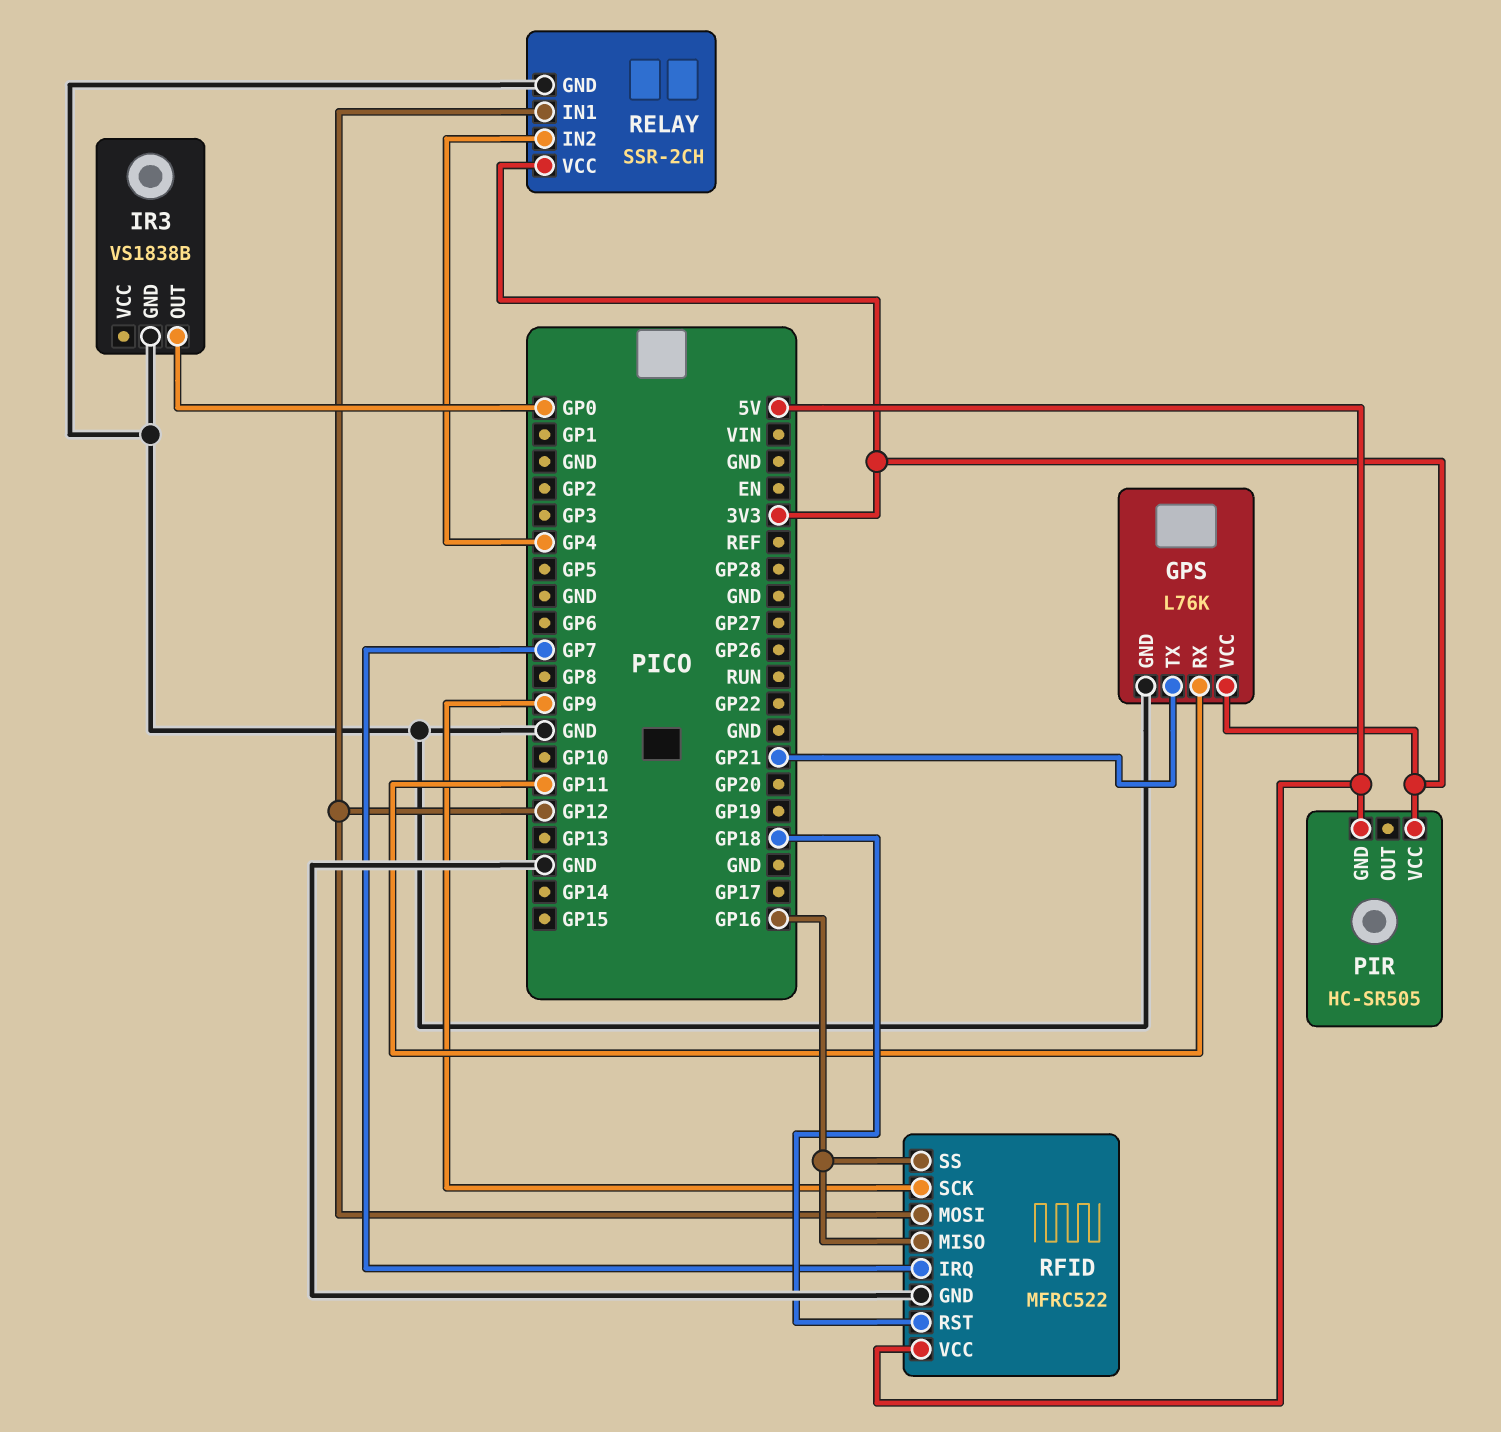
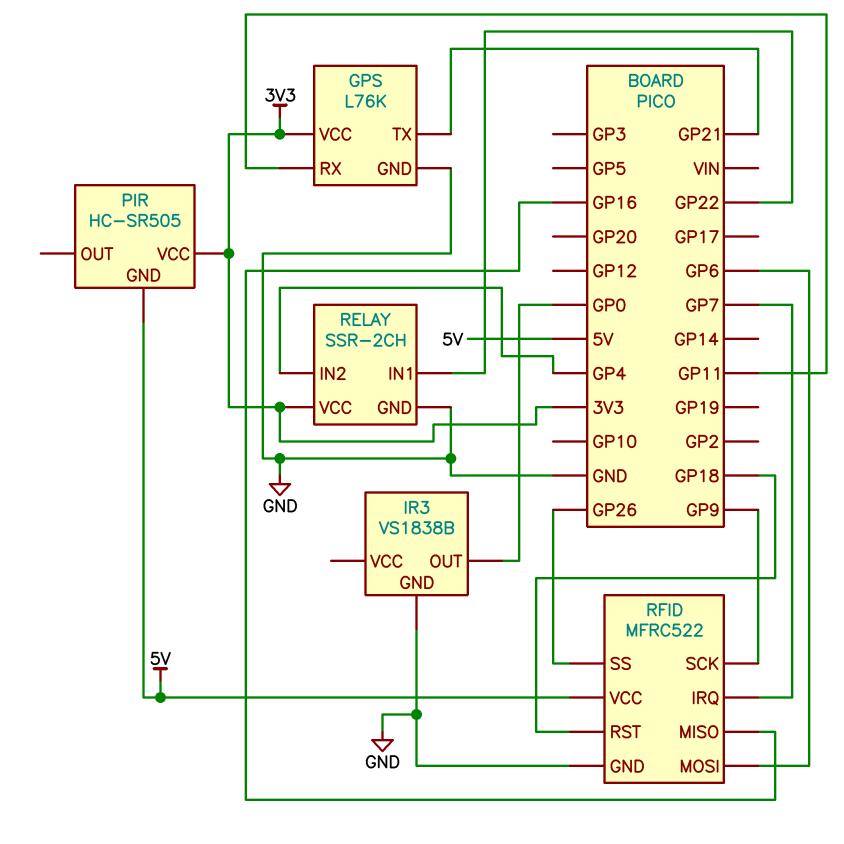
RELAY pin IN1: GP12 -> GP22
RFID pin MOSI: GP12 -> GP6
RFID pin SS: GP16 -> GP26

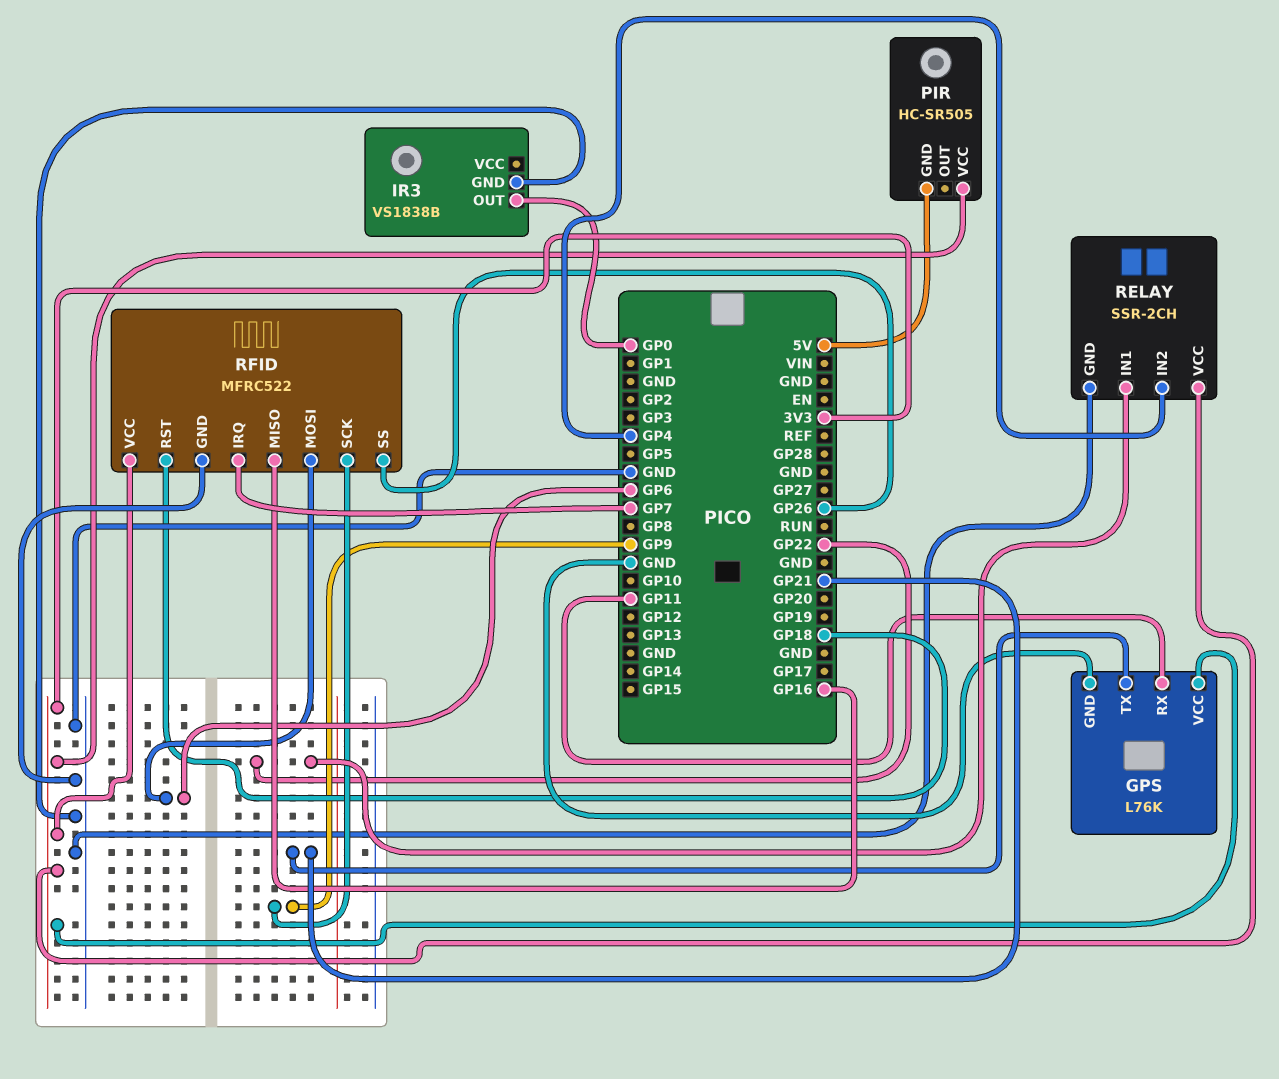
RFID pin VCC: 5V -> 3V3

